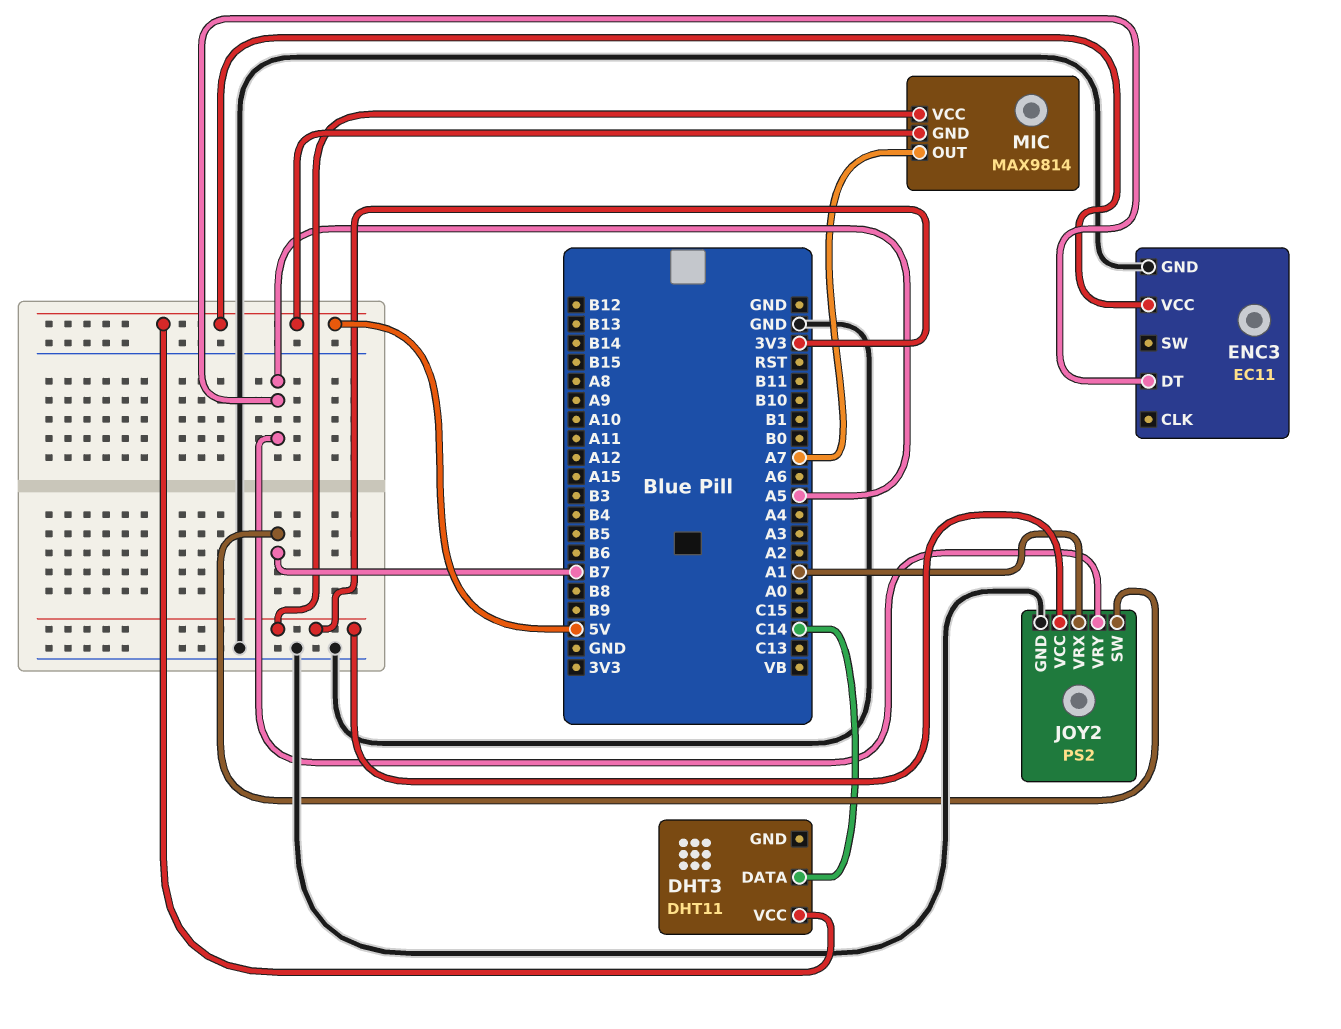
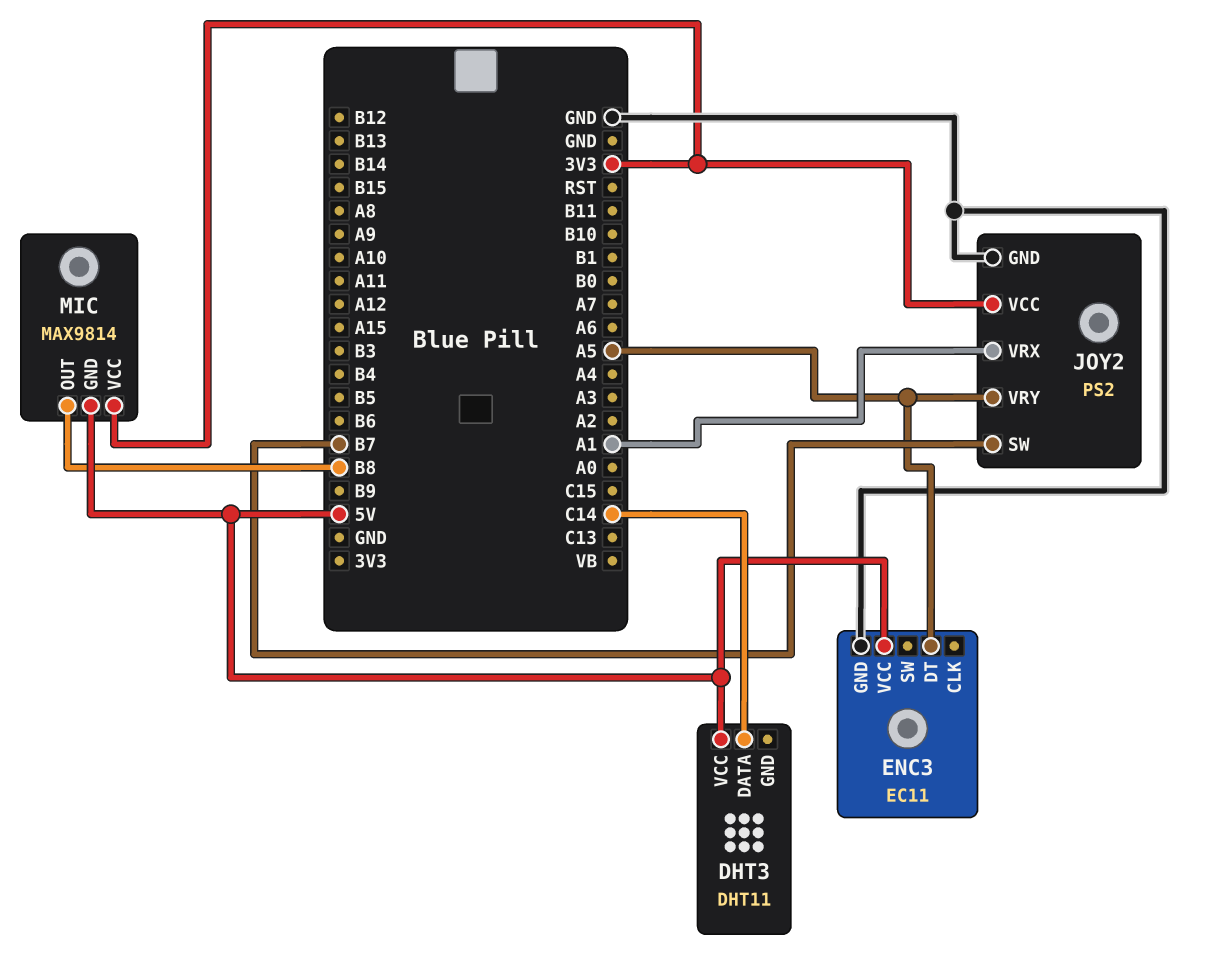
MIC pin OUT: A7 -> B8

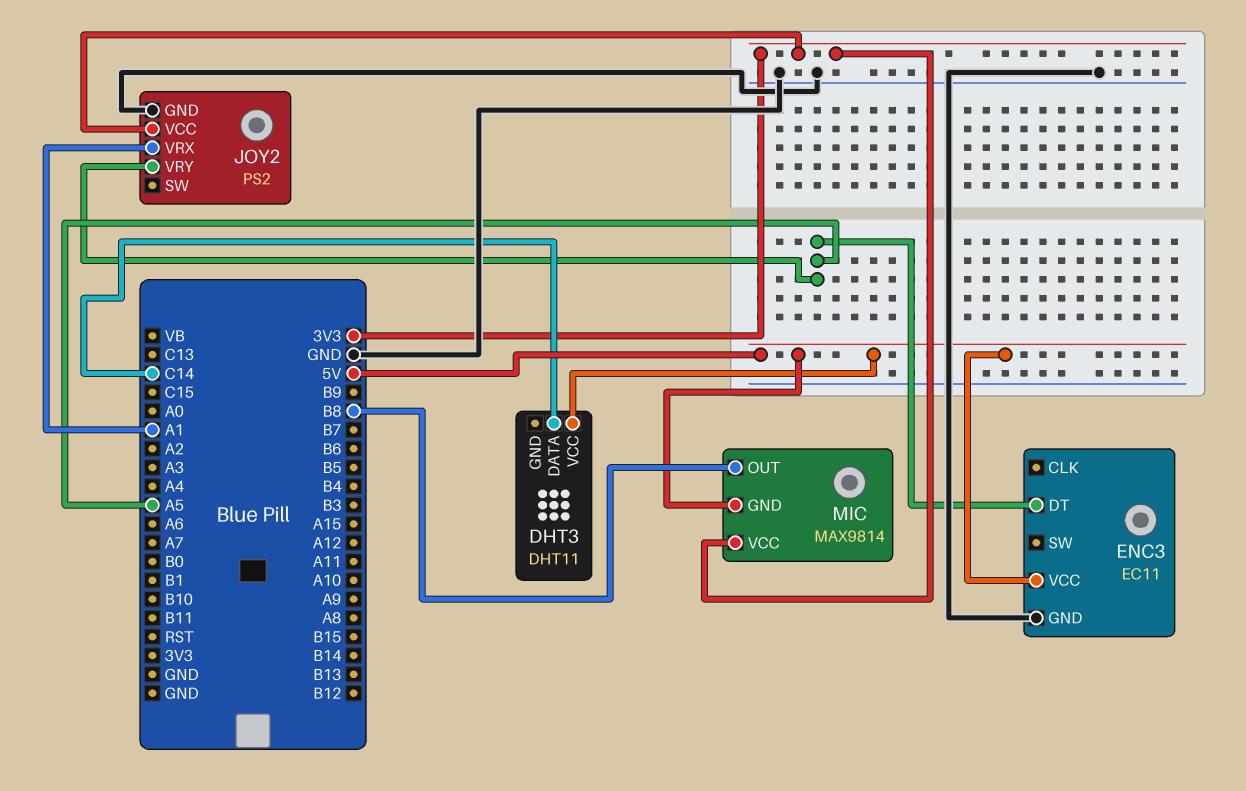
JOY2 pin SW: B7 -> none

